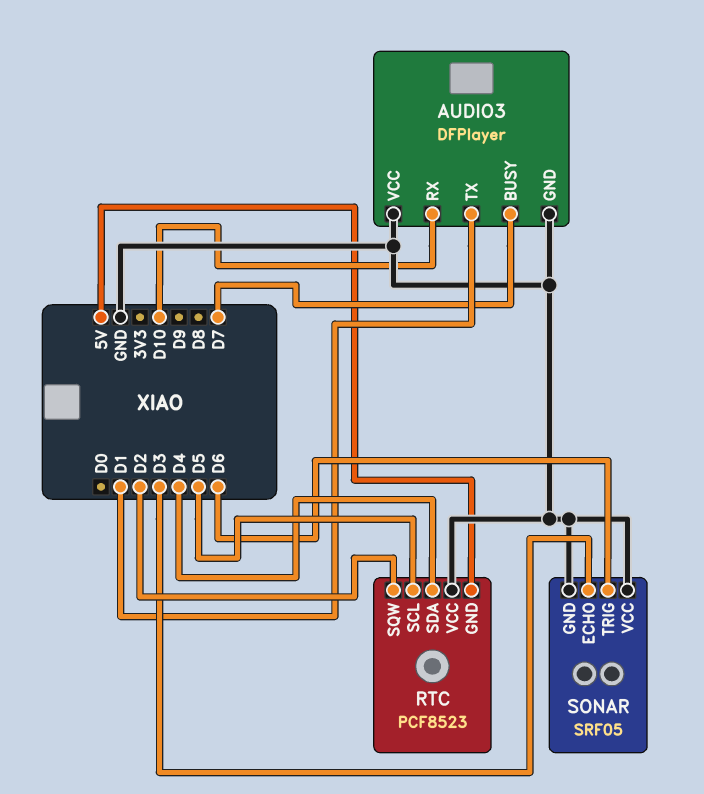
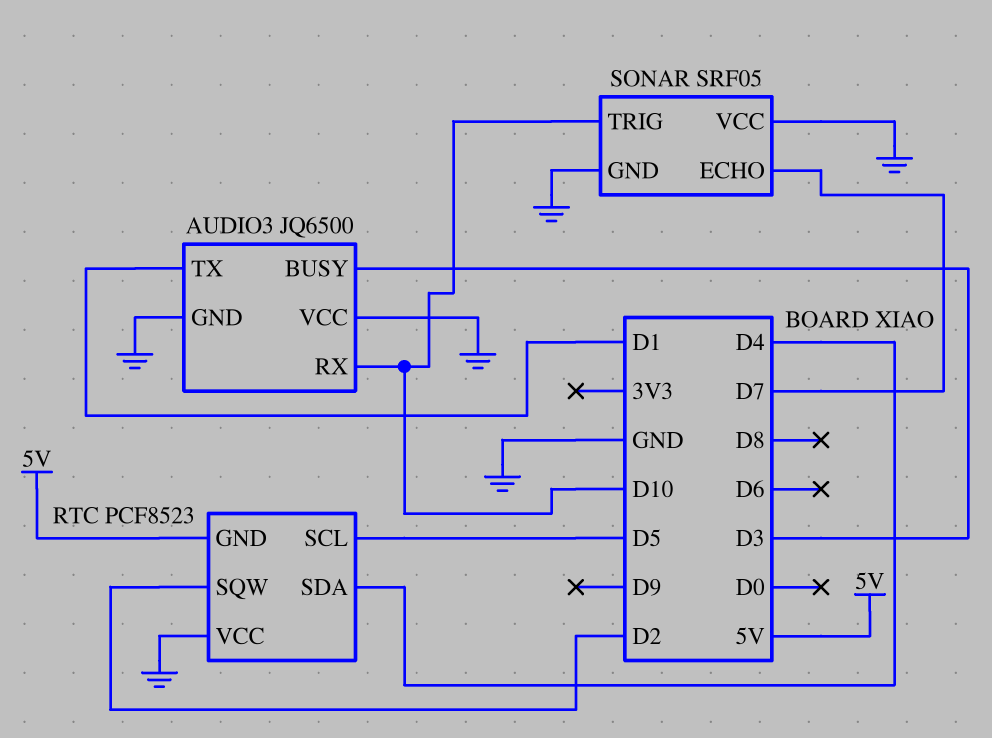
AUDIO3: DFPlayer -> JQ6500
AUDIO3 pin BUSY: D7 -> D3
SONAR pin ECHO: D3 -> D7
SONAR pin TRIG: D6 -> D10

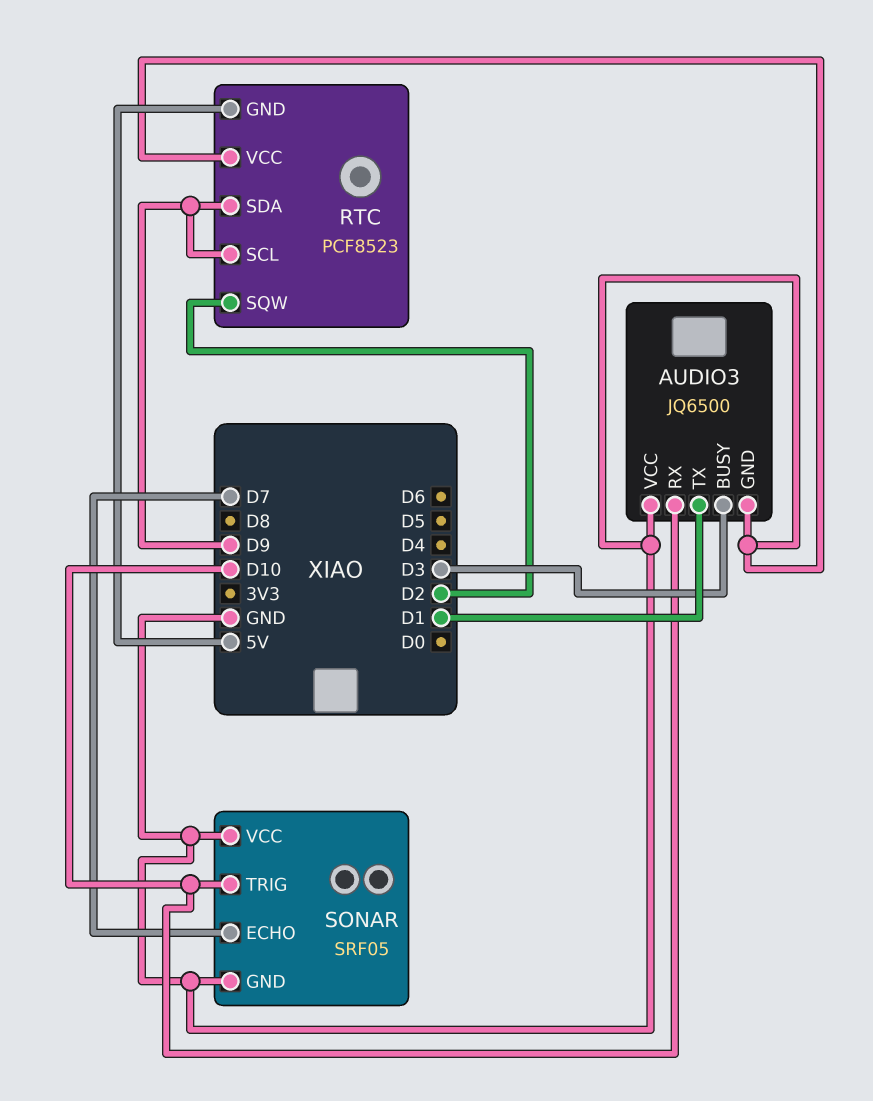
RTC pin SCL: D5 -> D9
RTC pin SDA: D4 -> D9

